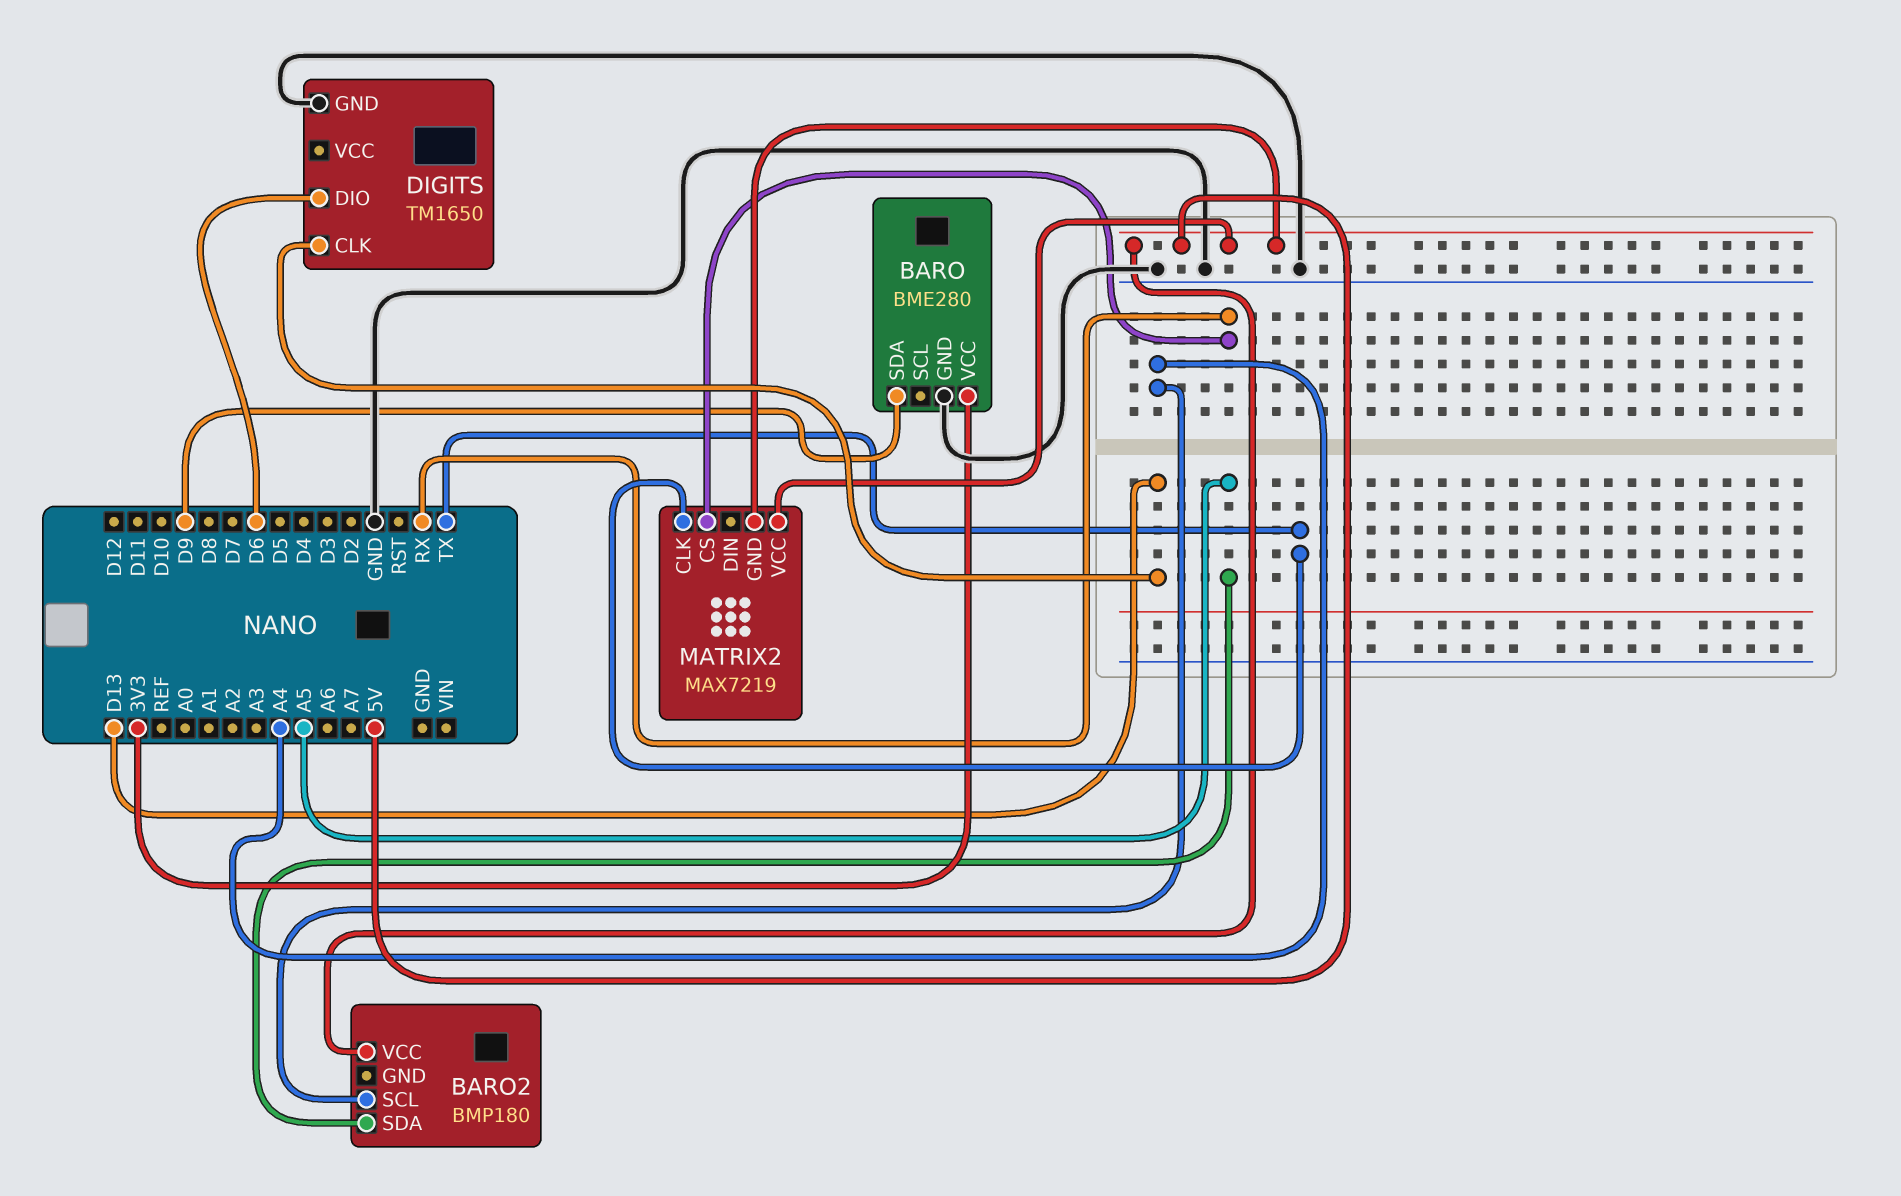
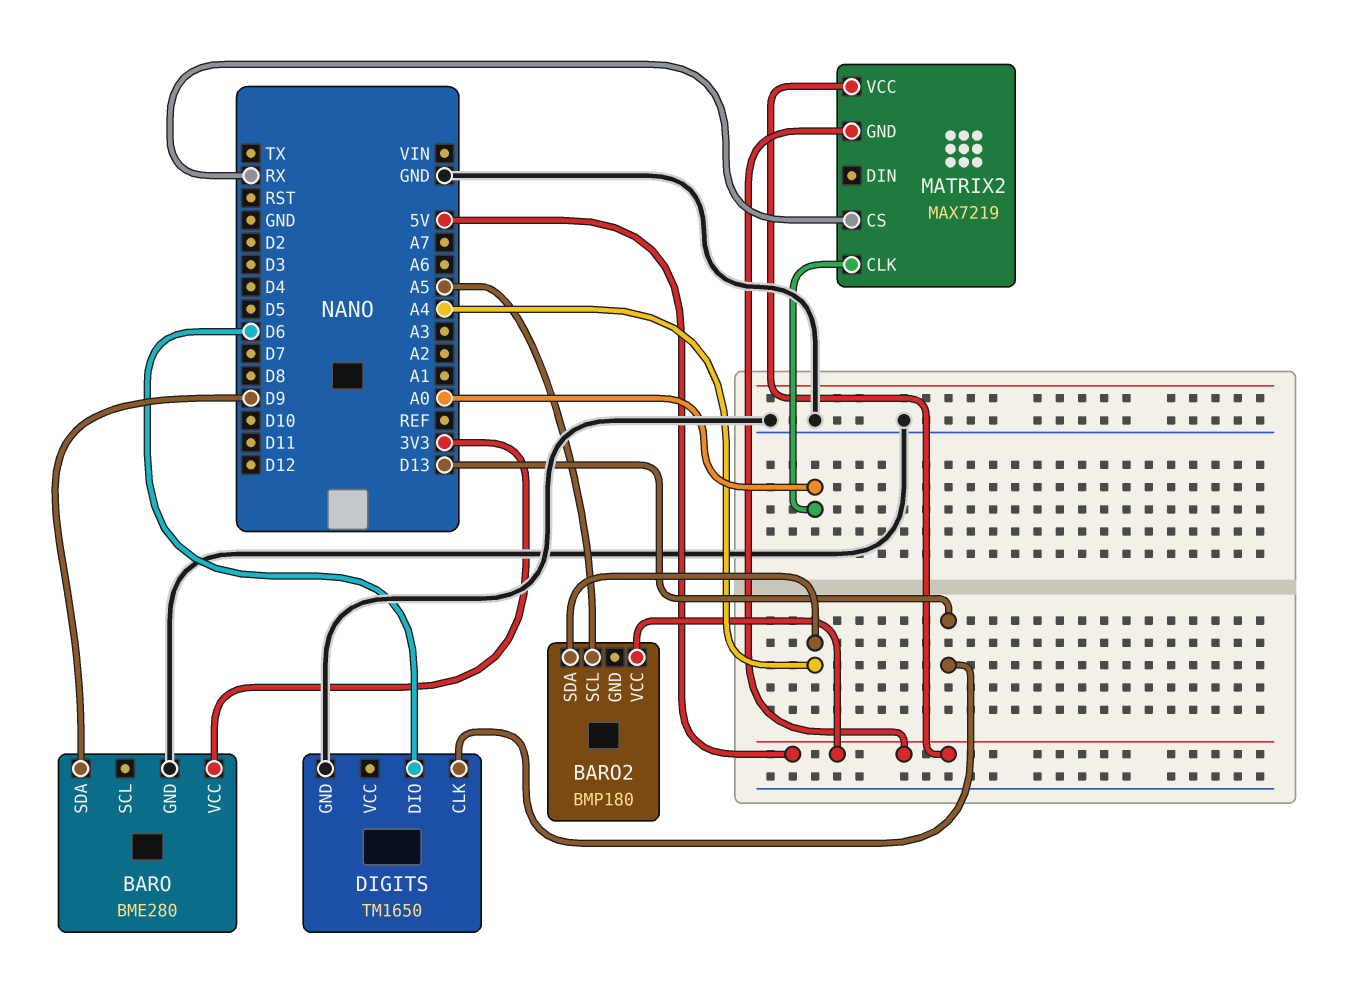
BARO2 pin SCL: A4 -> A5
BARO2 pin SDA: A5 -> A4
MATRIX2 pin CLK: TX -> A0

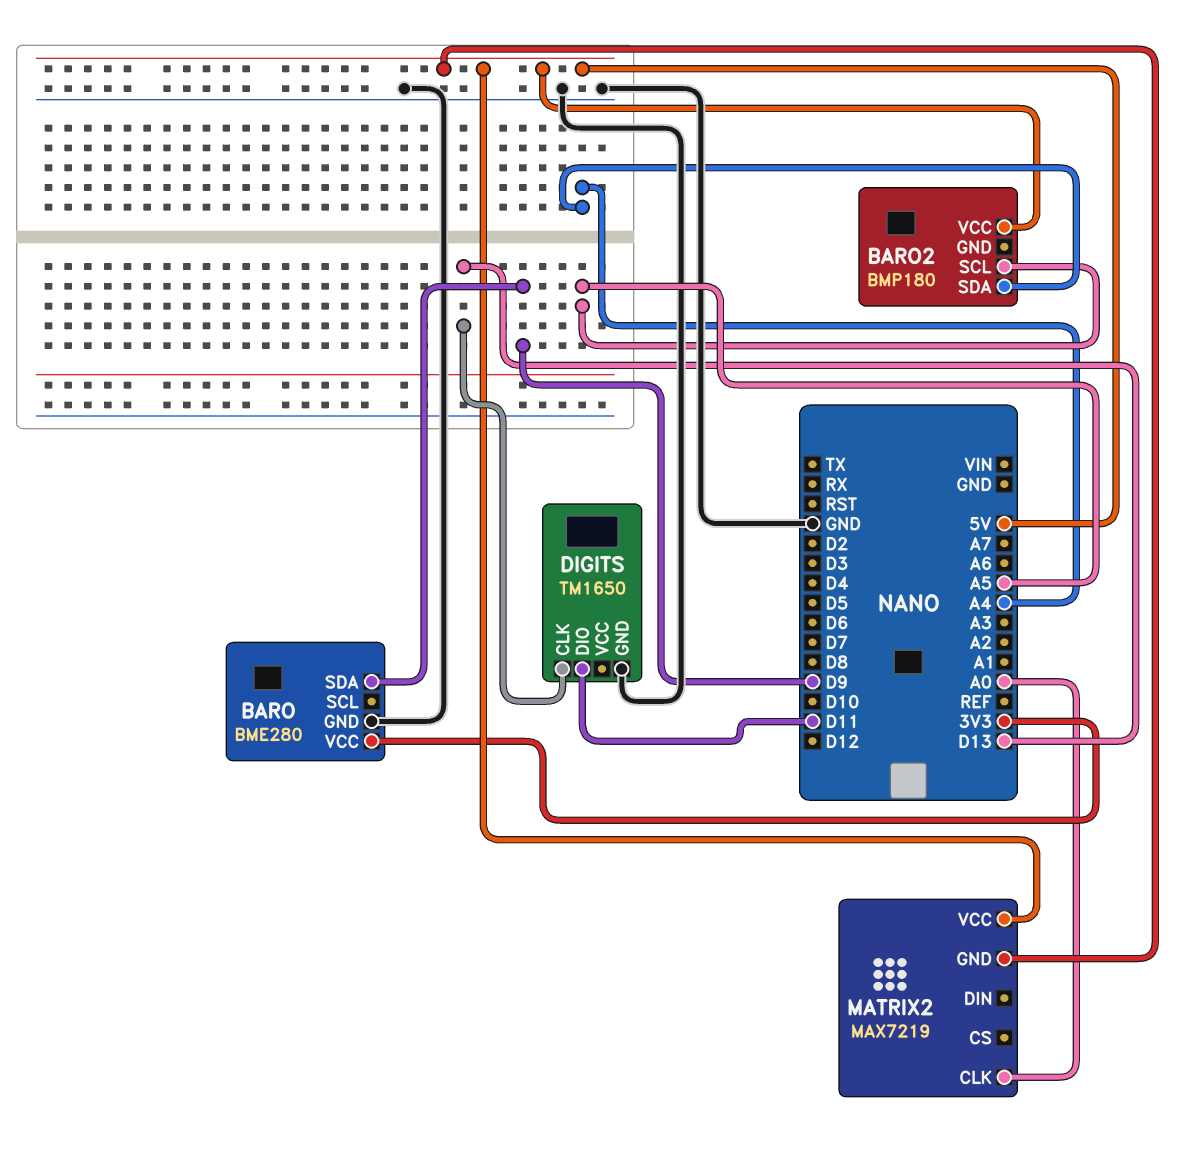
DIGITS pin DIO: D6 -> D11
MATRIX2 pin CS: RX -> none

